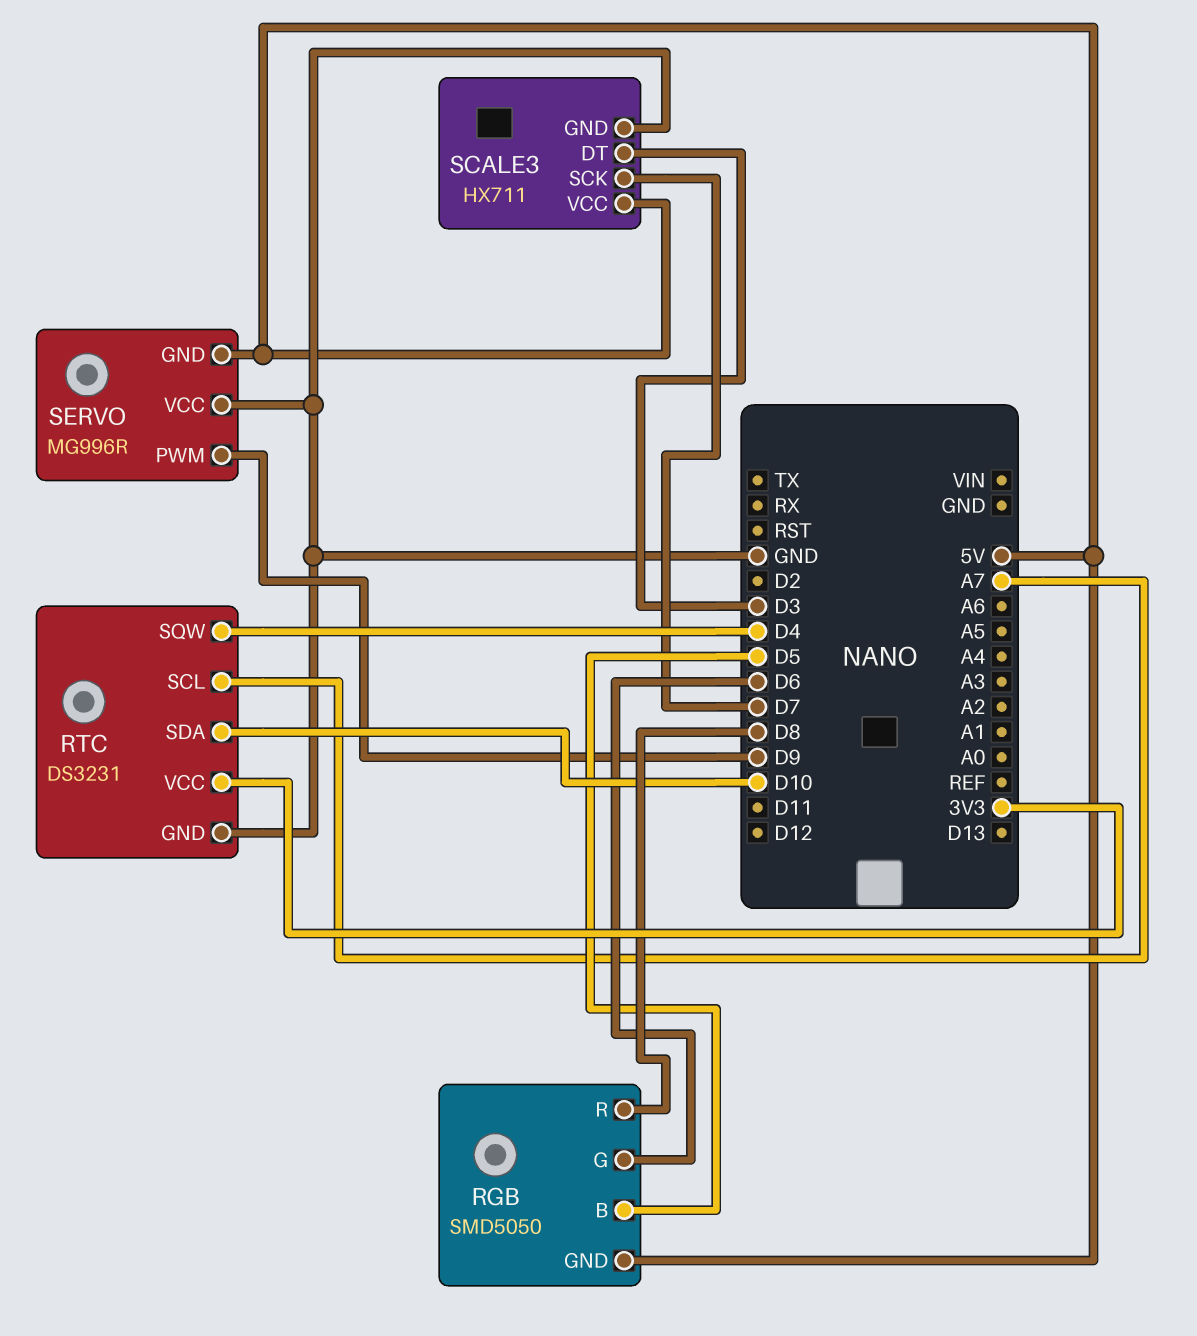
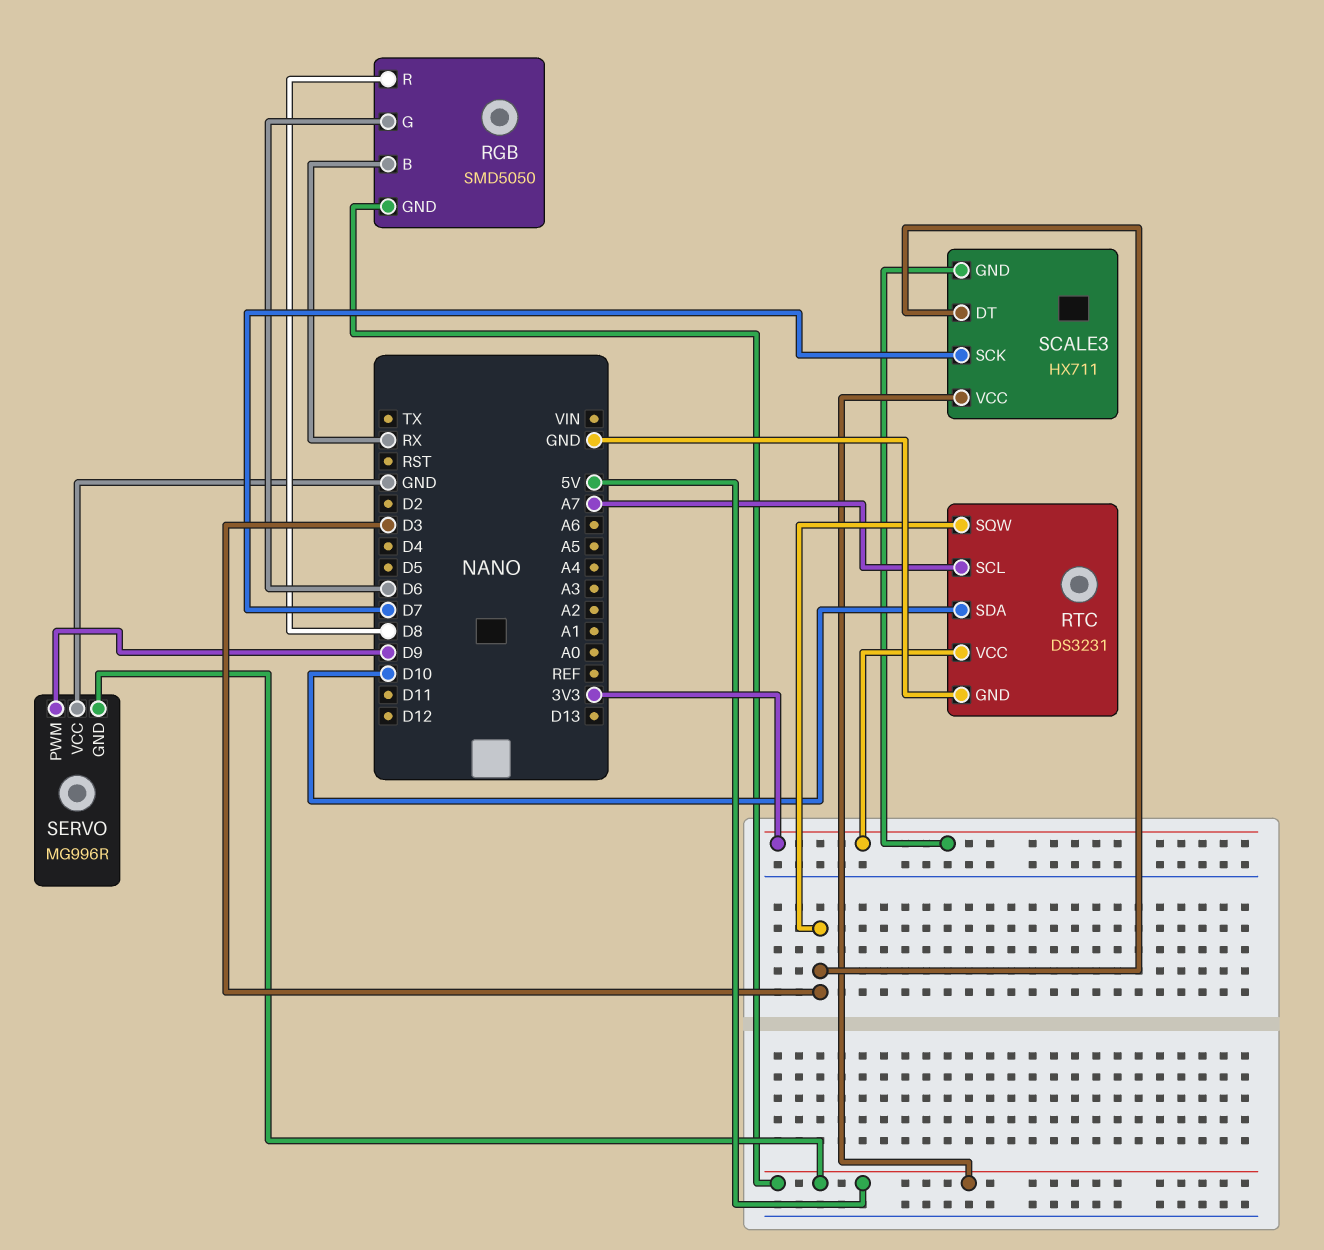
RGB pin B: D5 -> RX
RTC pin SQW: D4 -> D3
SCALE3 pin GND: GND -> 3V3

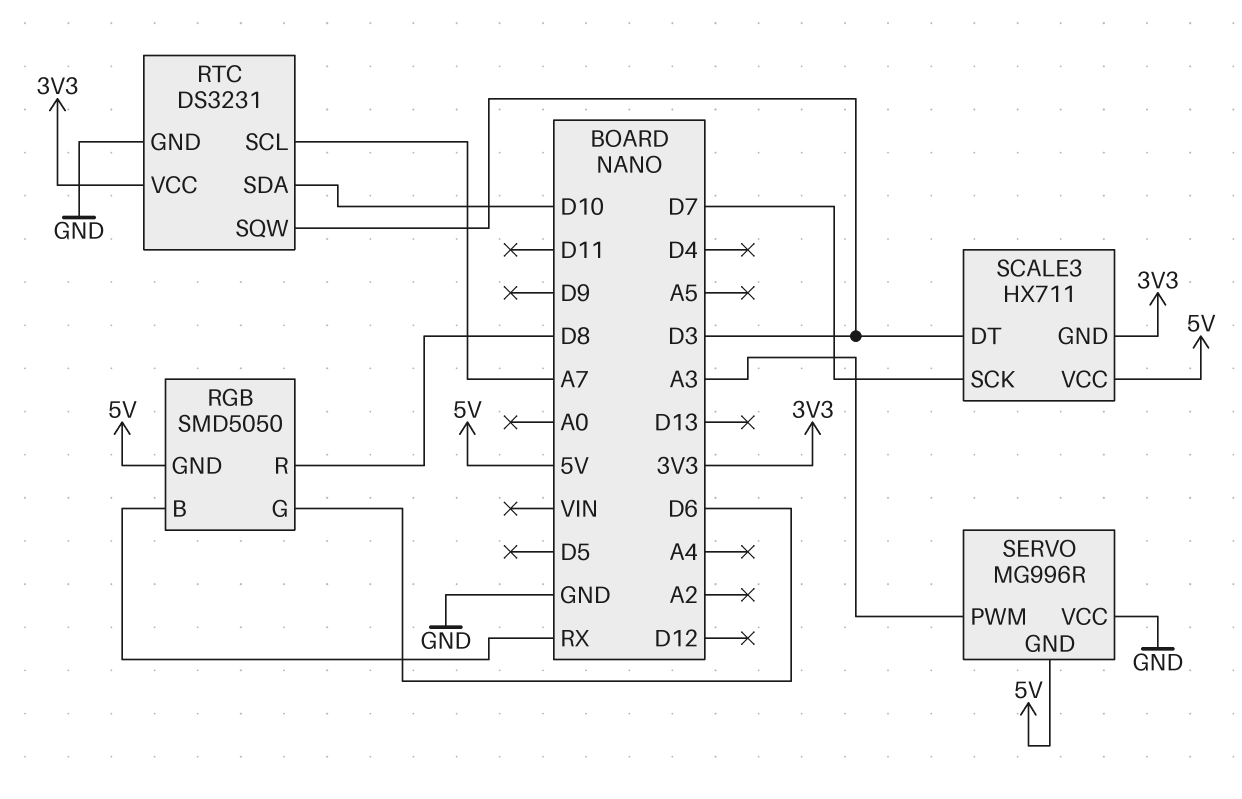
SERVO pin PWM: D9 -> A3

